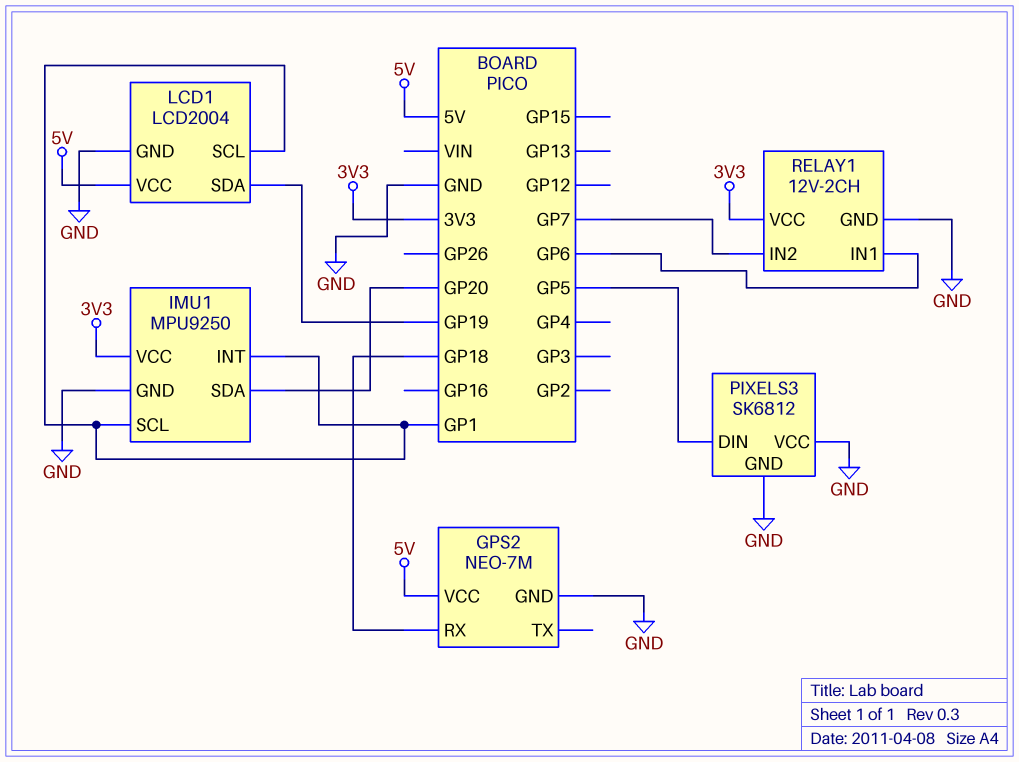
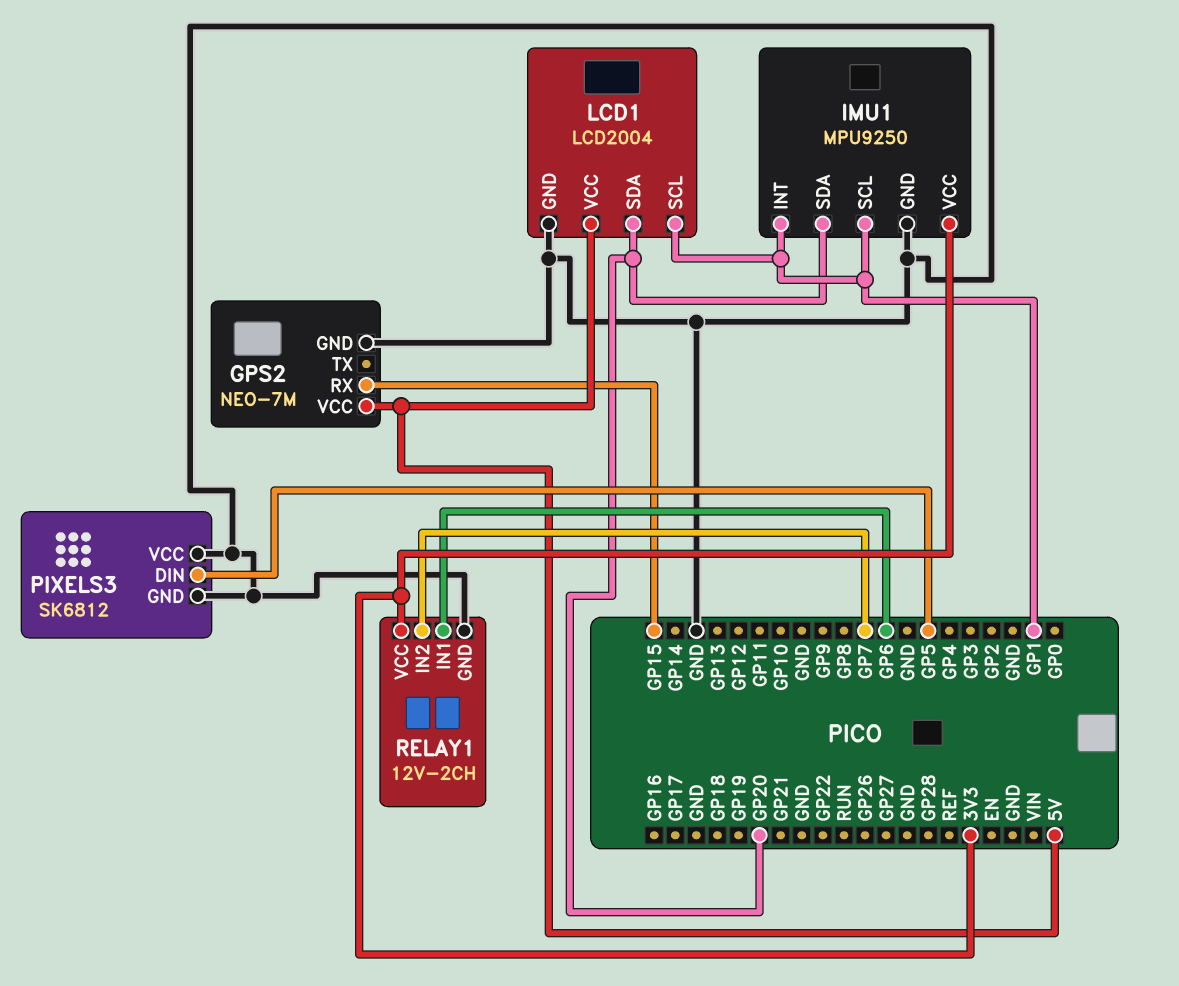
GPS2 pin RX: GP18 -> GP15
LCD1 pin SDA: GP19 -> GP20

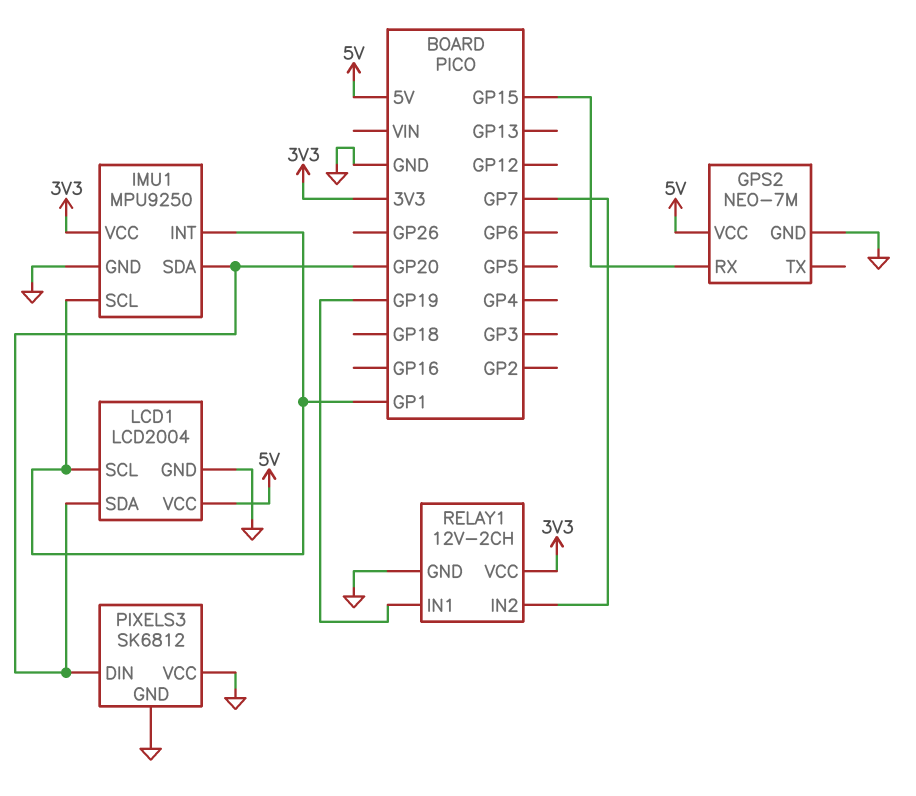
PIXELS3 pin DIN: GP5 -> GP20
RELAY1 pin IN1: GP6 -> GP19

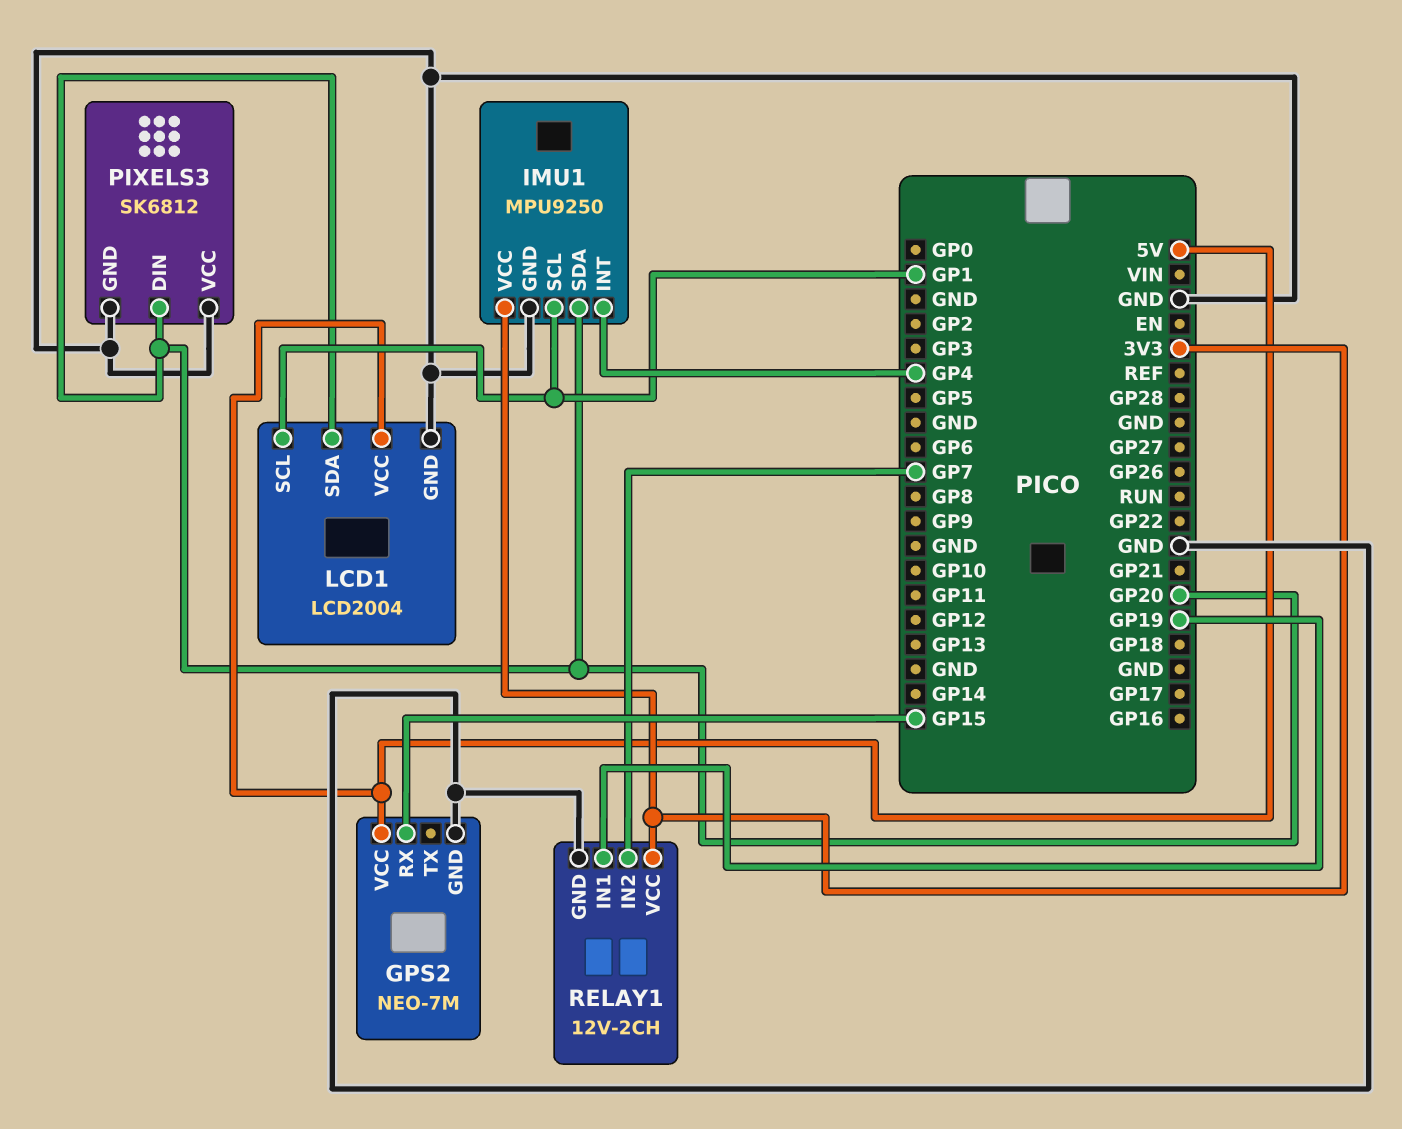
IMU1 pin INT: GP1 -> GP4

